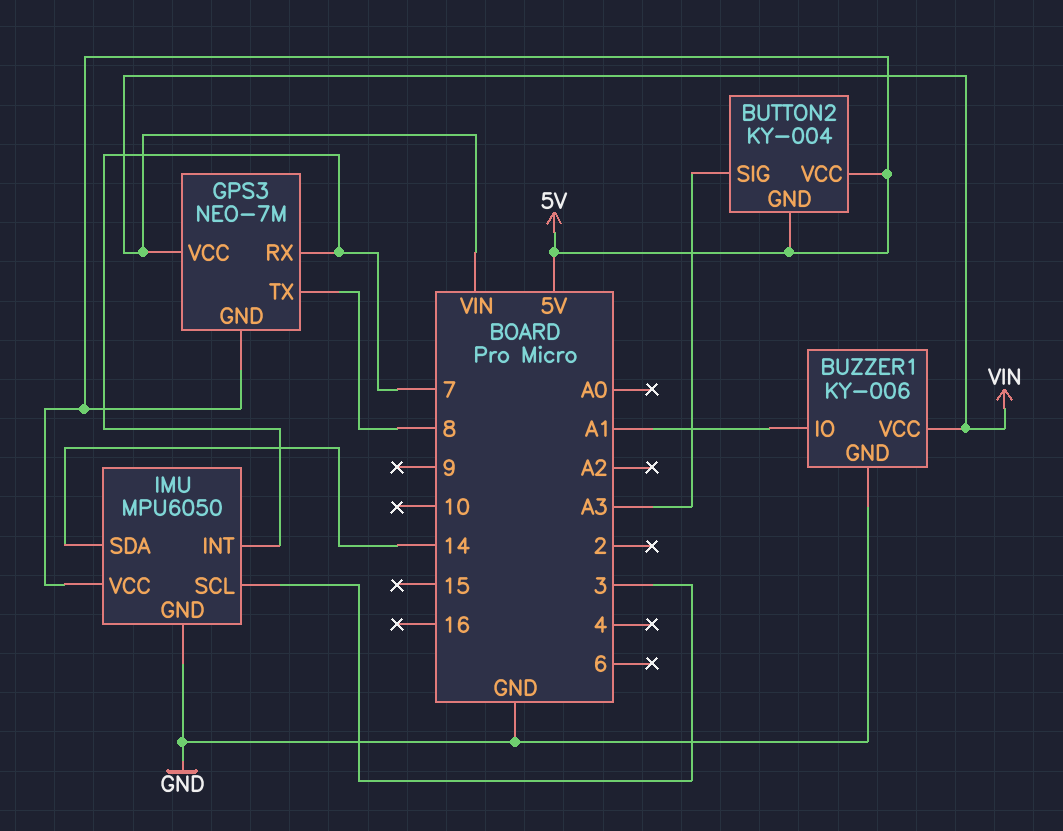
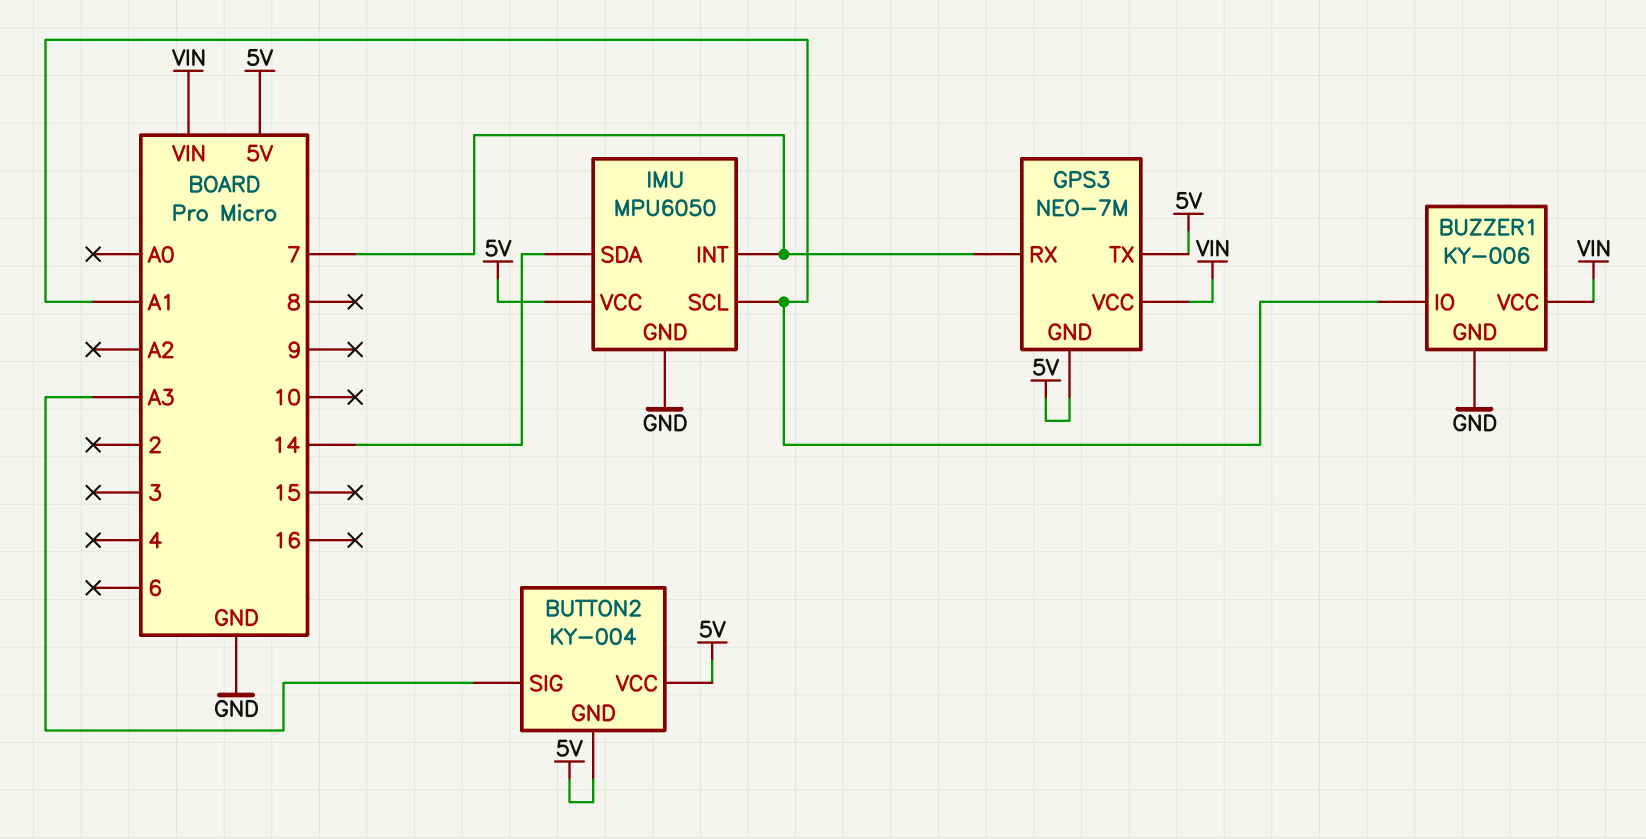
GPS3 pin TX: 8 -> 5V
IMU pin SCL: 3 -> A1

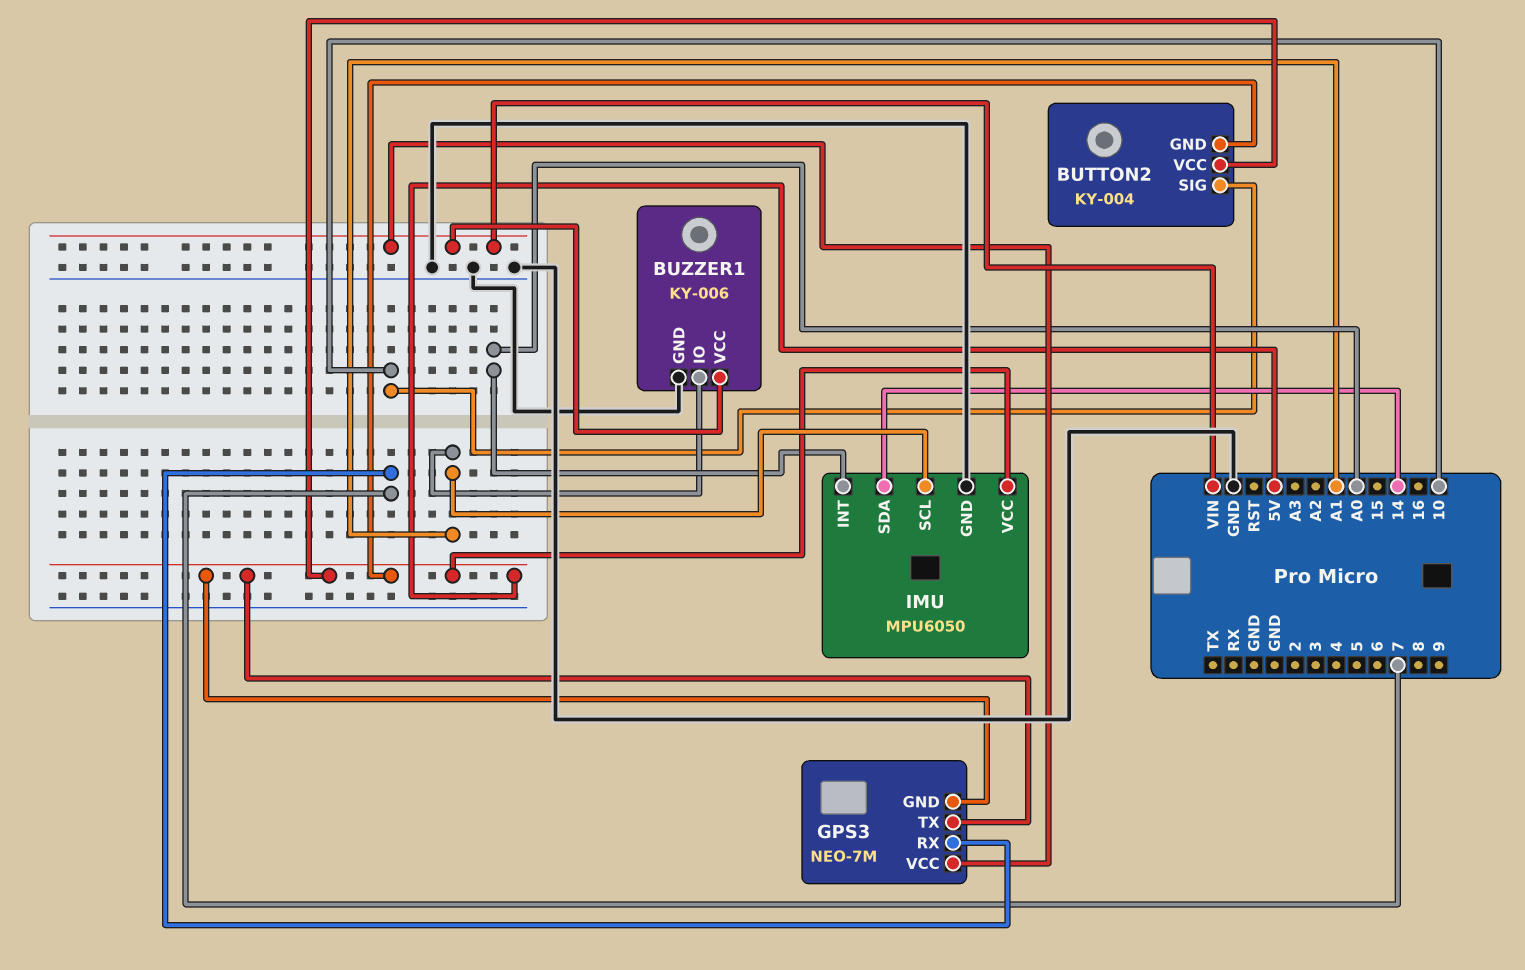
BUTTON2 pin SIG: A3 -> 10
IMU pin INT: 7 -> A0

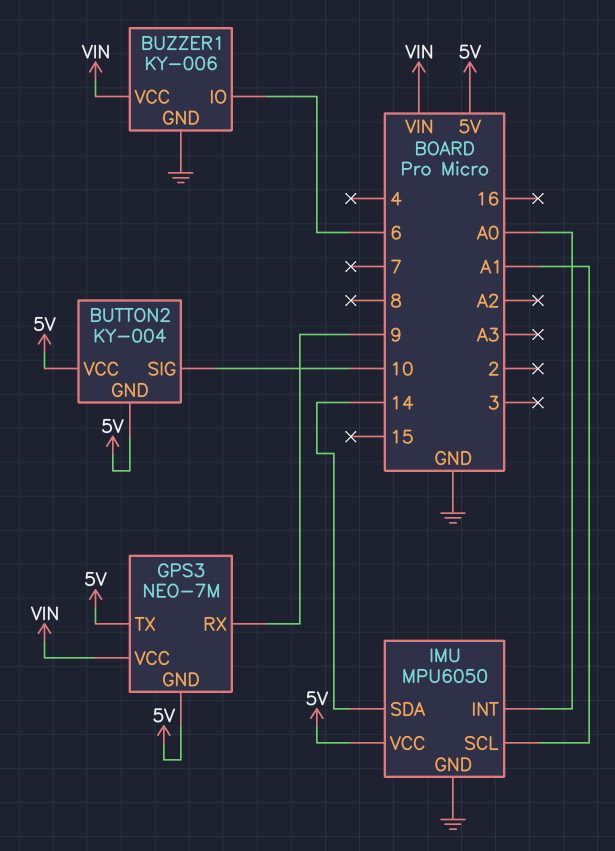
BUZZER1 pin IO: A1 -> 6
GPS3 pin RX: 7 -> 9

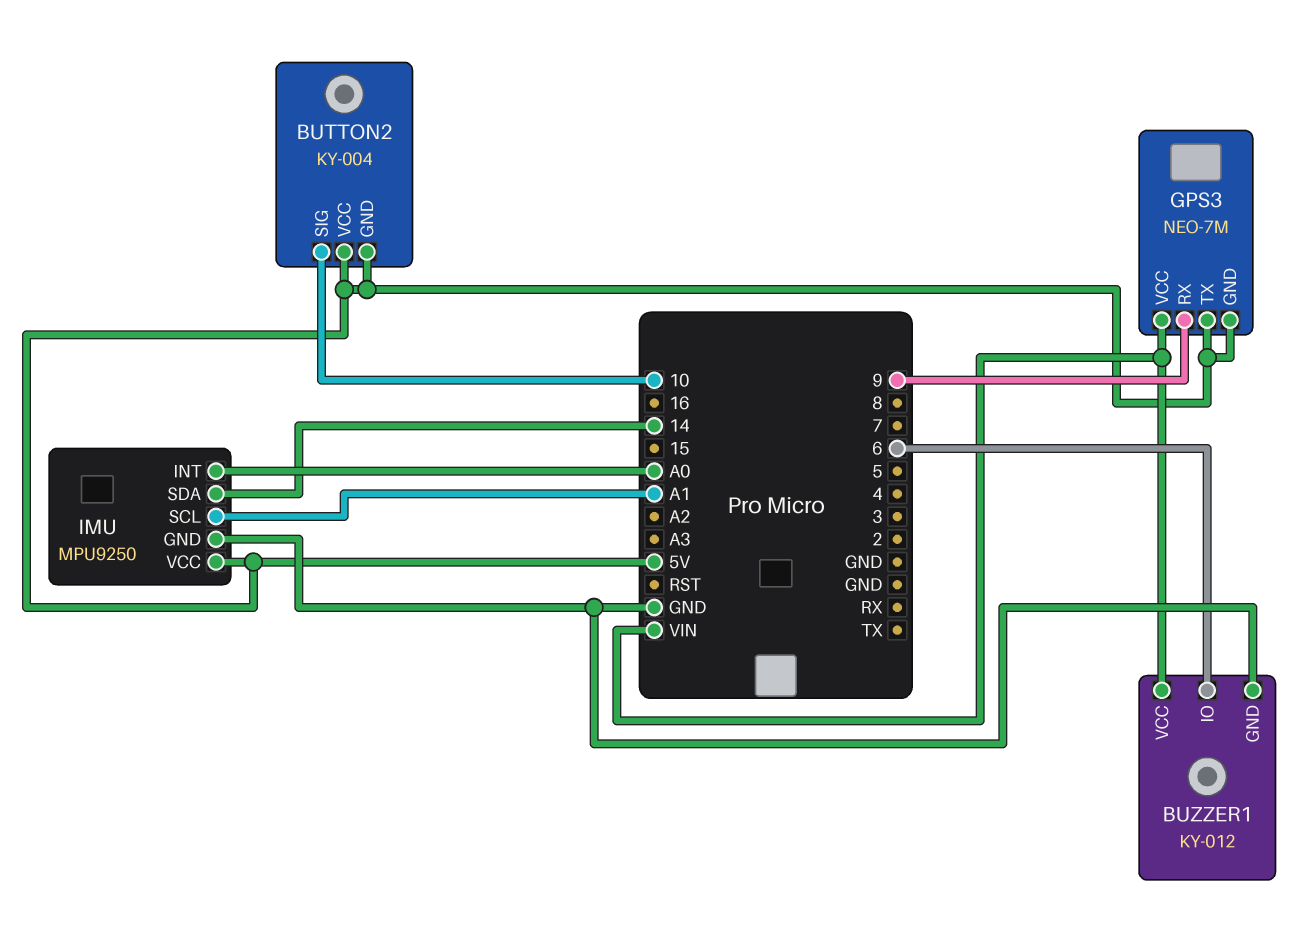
BUZZER1: KY-006 -> KY-012
IMU: MPU6050 -> MPU9250

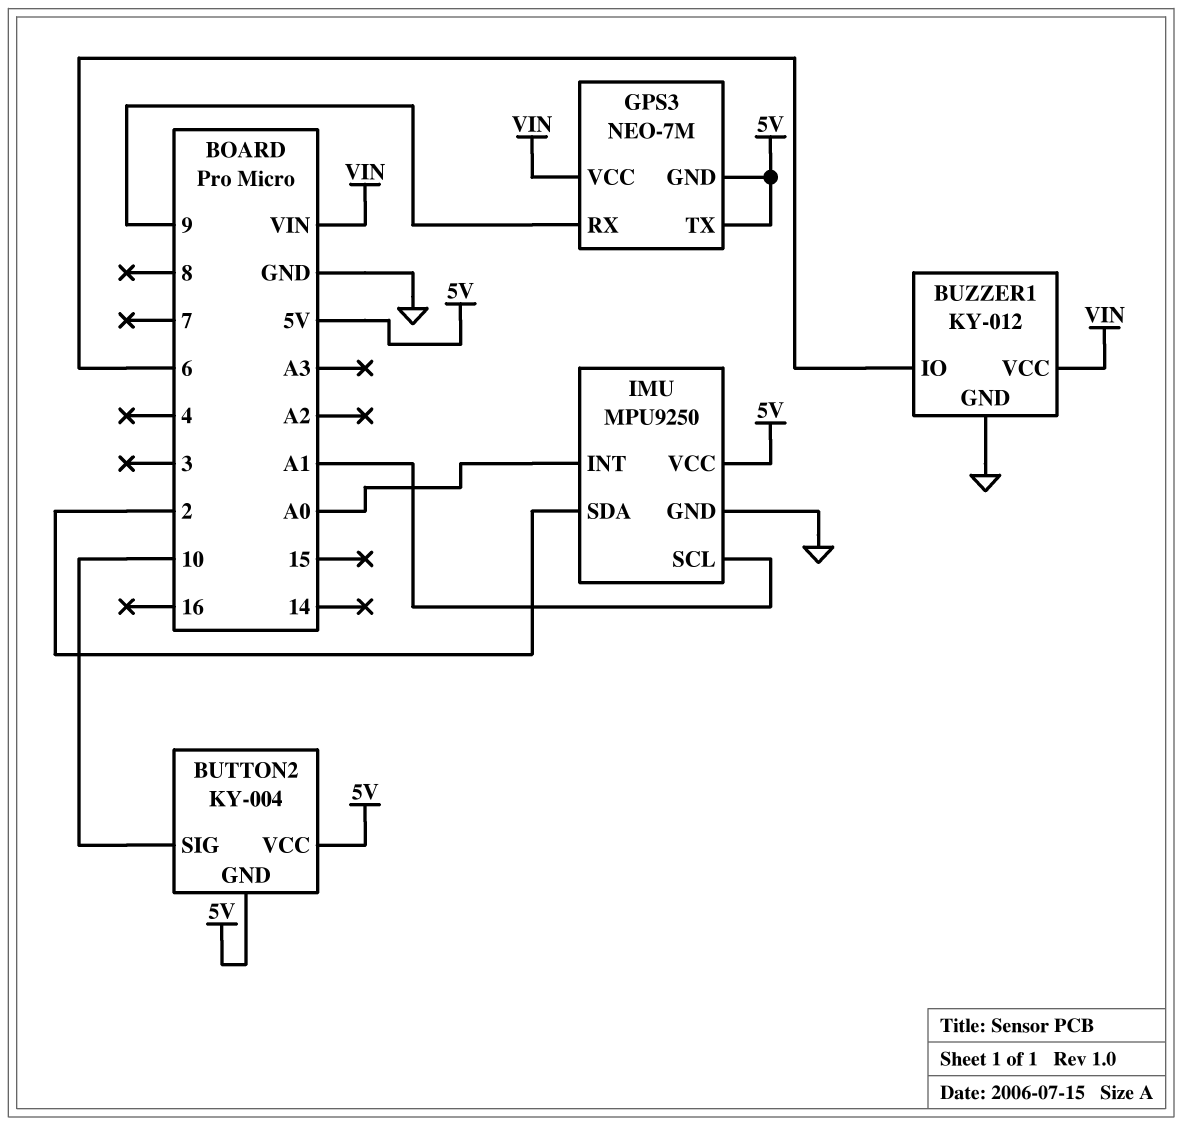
IMU pin SDA: 14 -> 2

